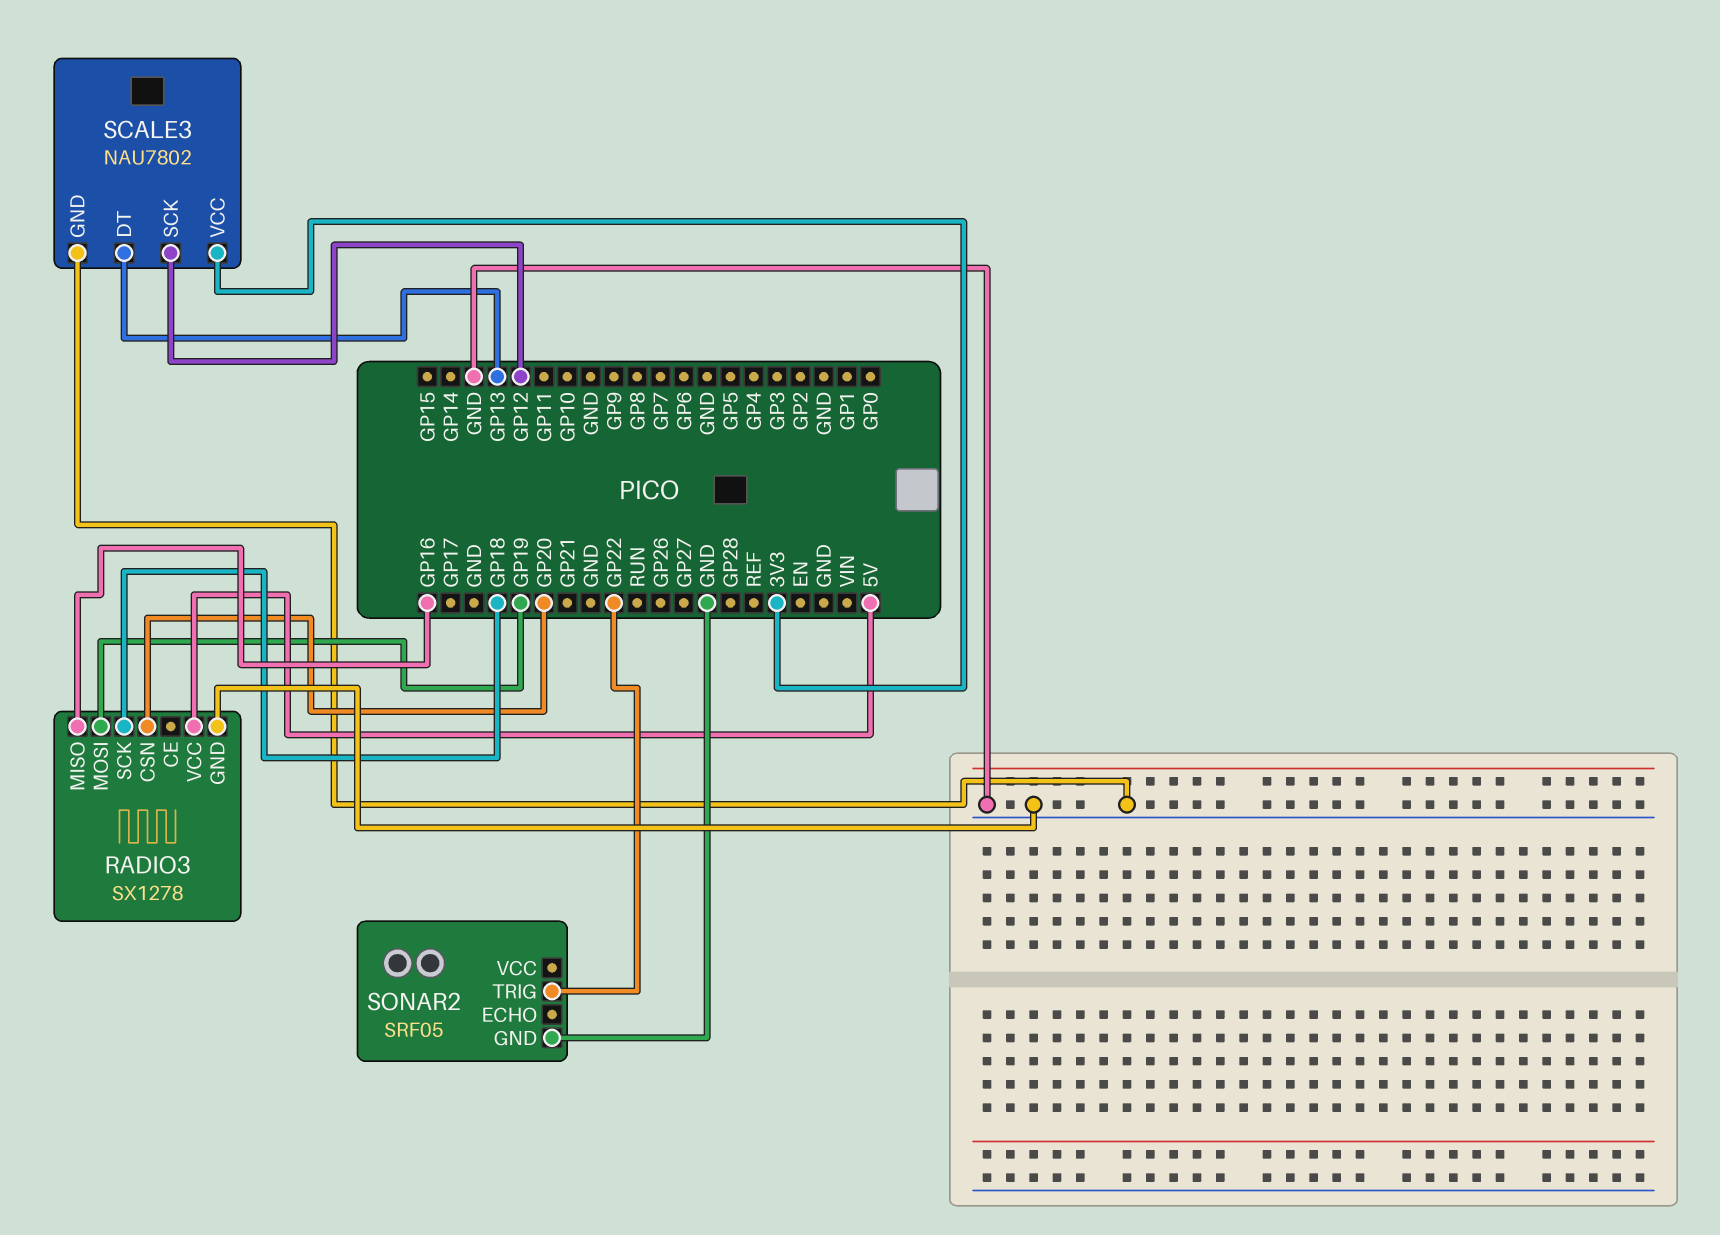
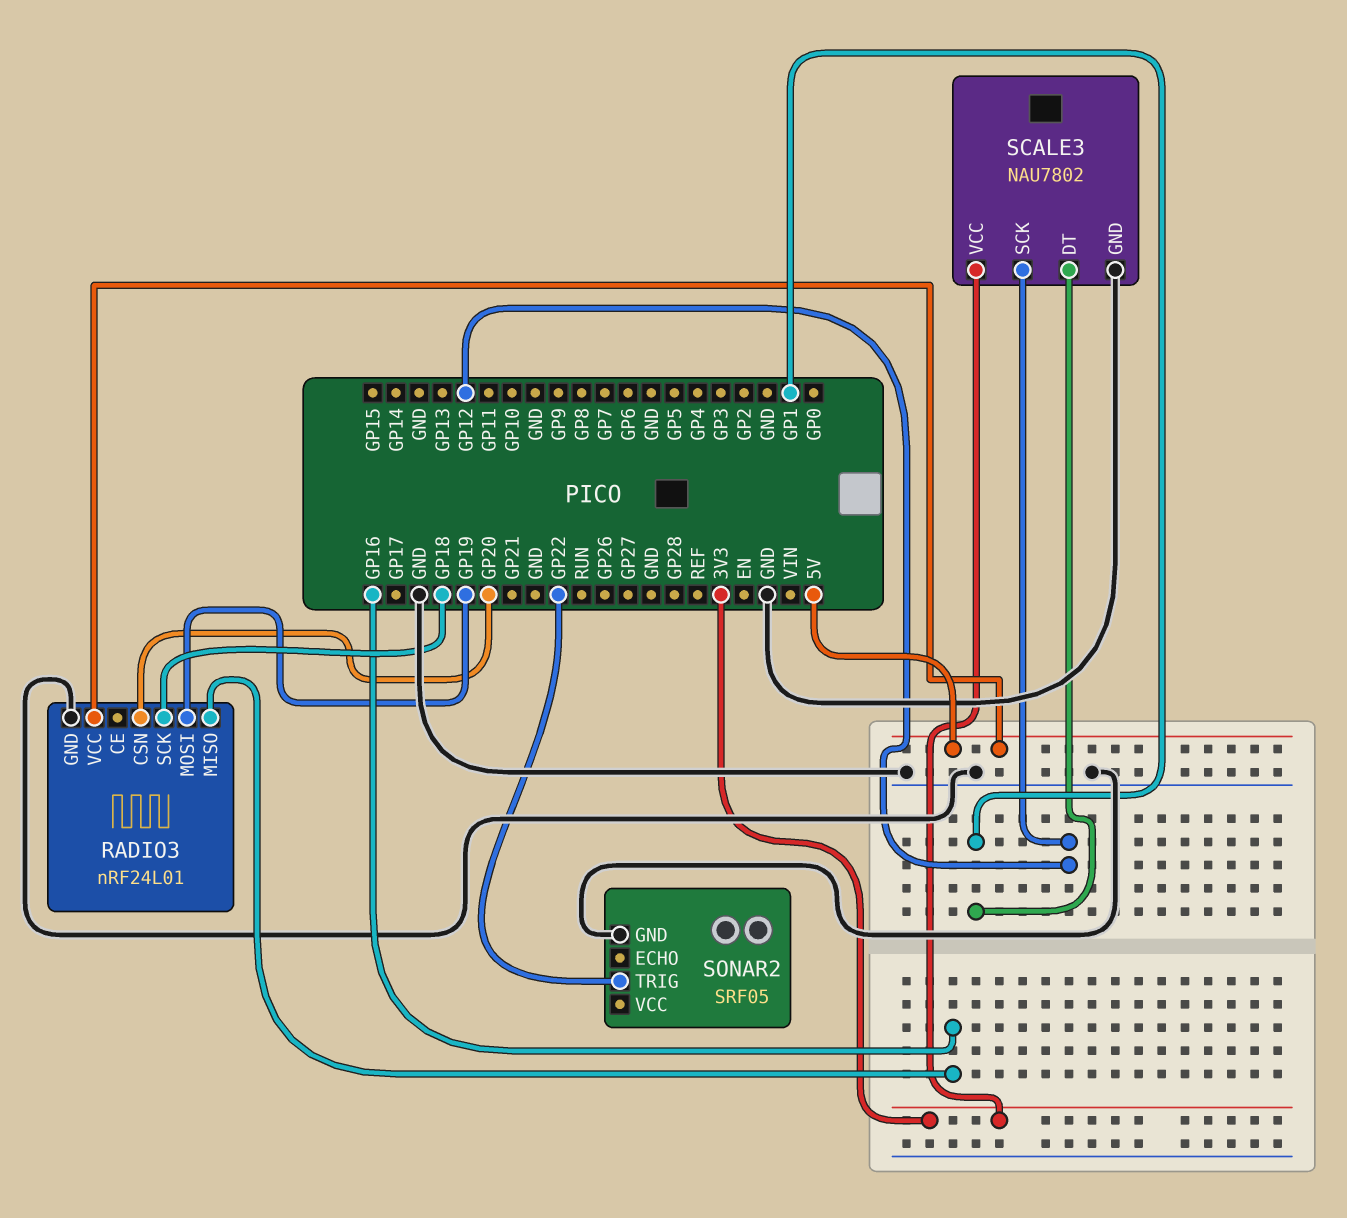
RADIO3: SX1278 -> nRF24L01
SCALE3 pin DT: GP13 -> GP1

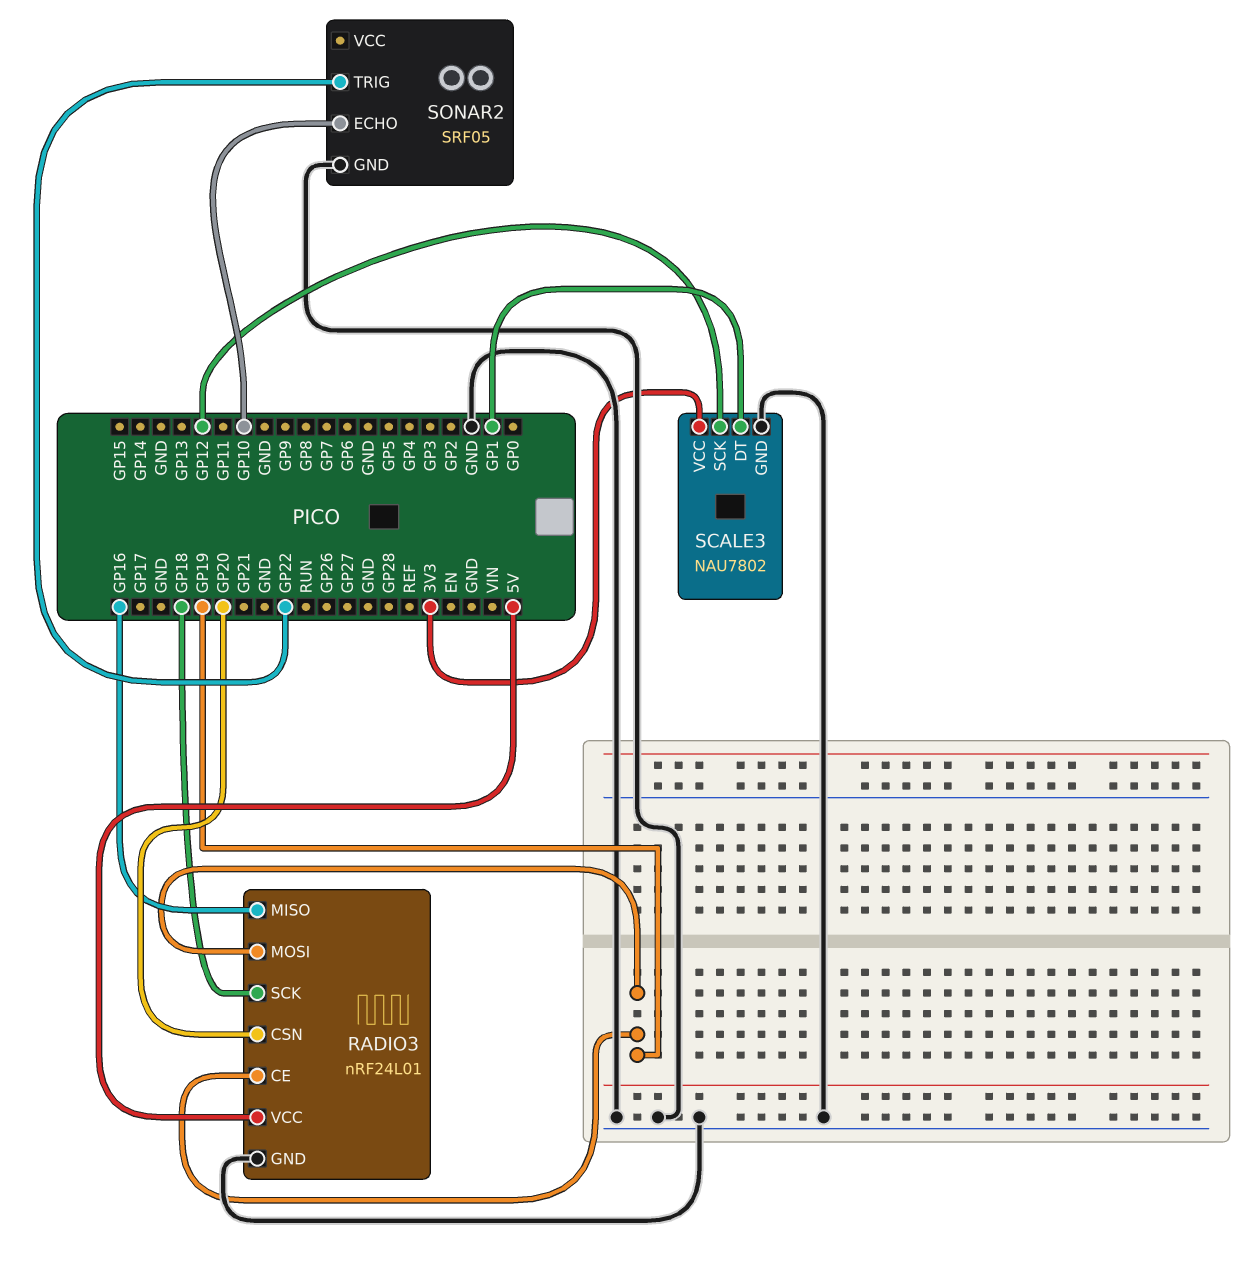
RADIO3 pin CE: none -> GP19
SONAR2 pin ECHO: none -> GP10

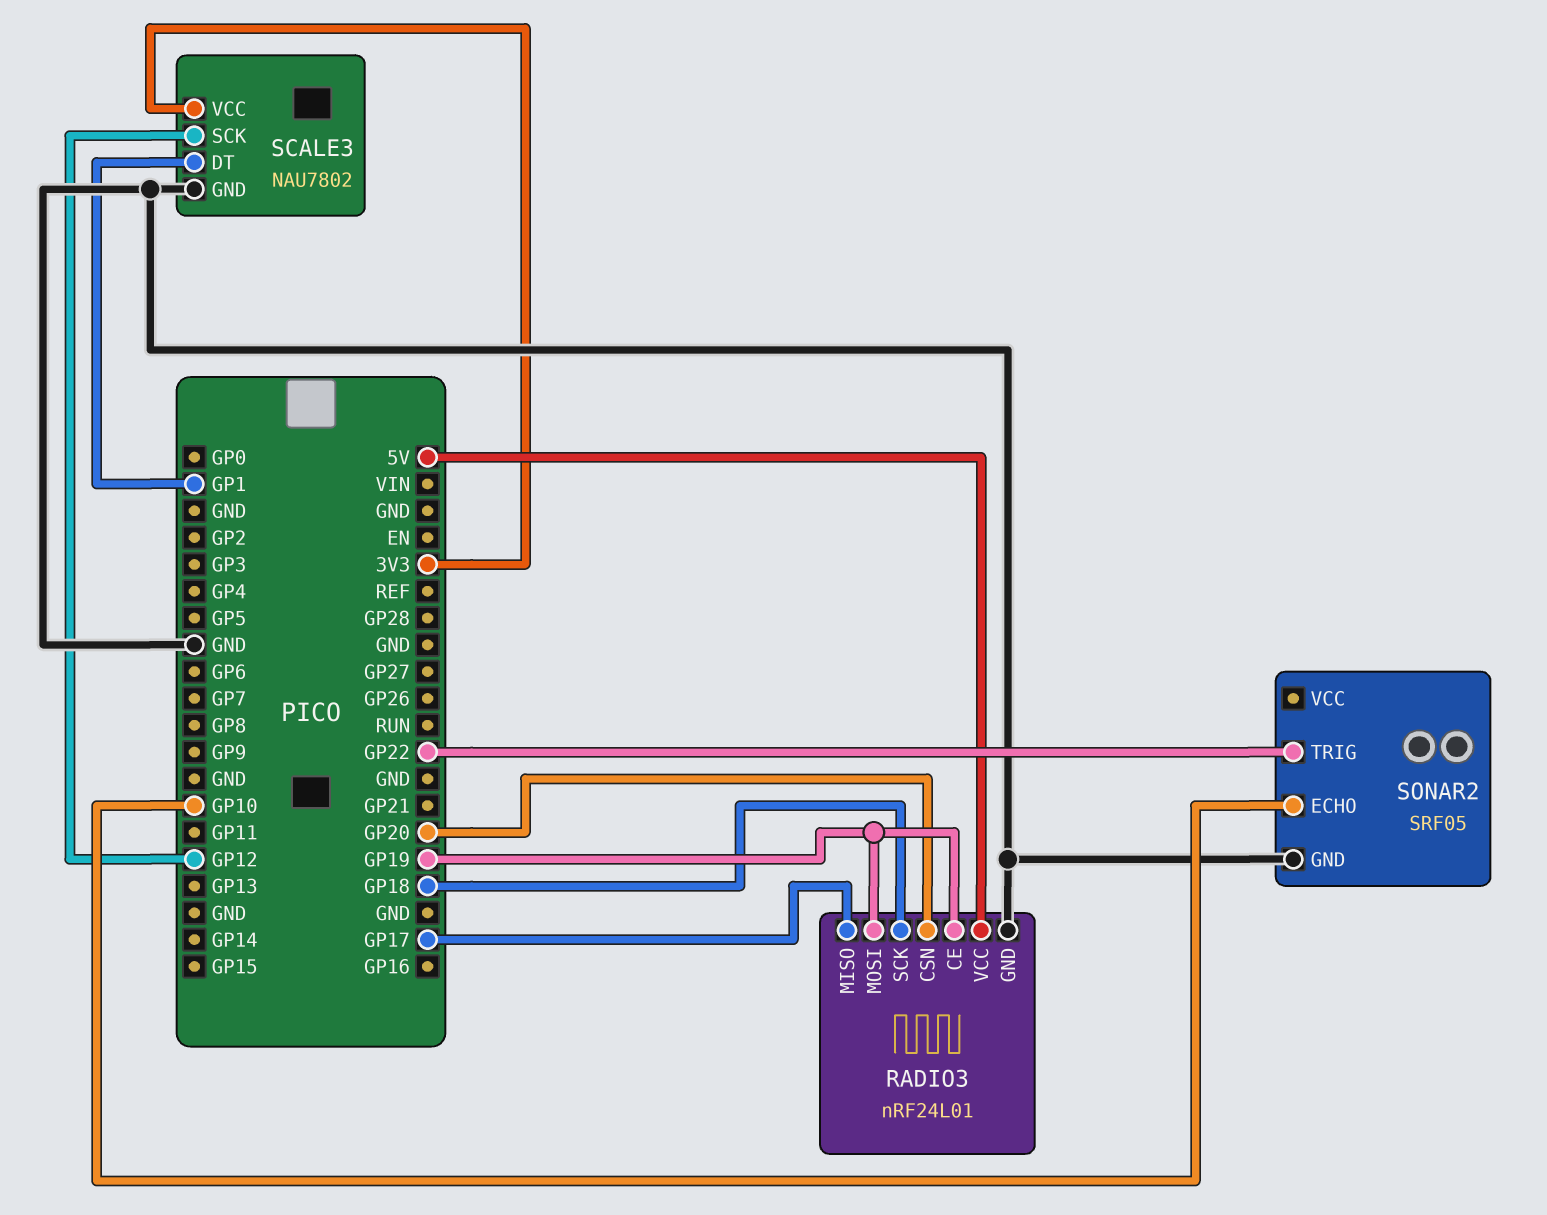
RADIO3 pin MISO: GP16 -> GP17

